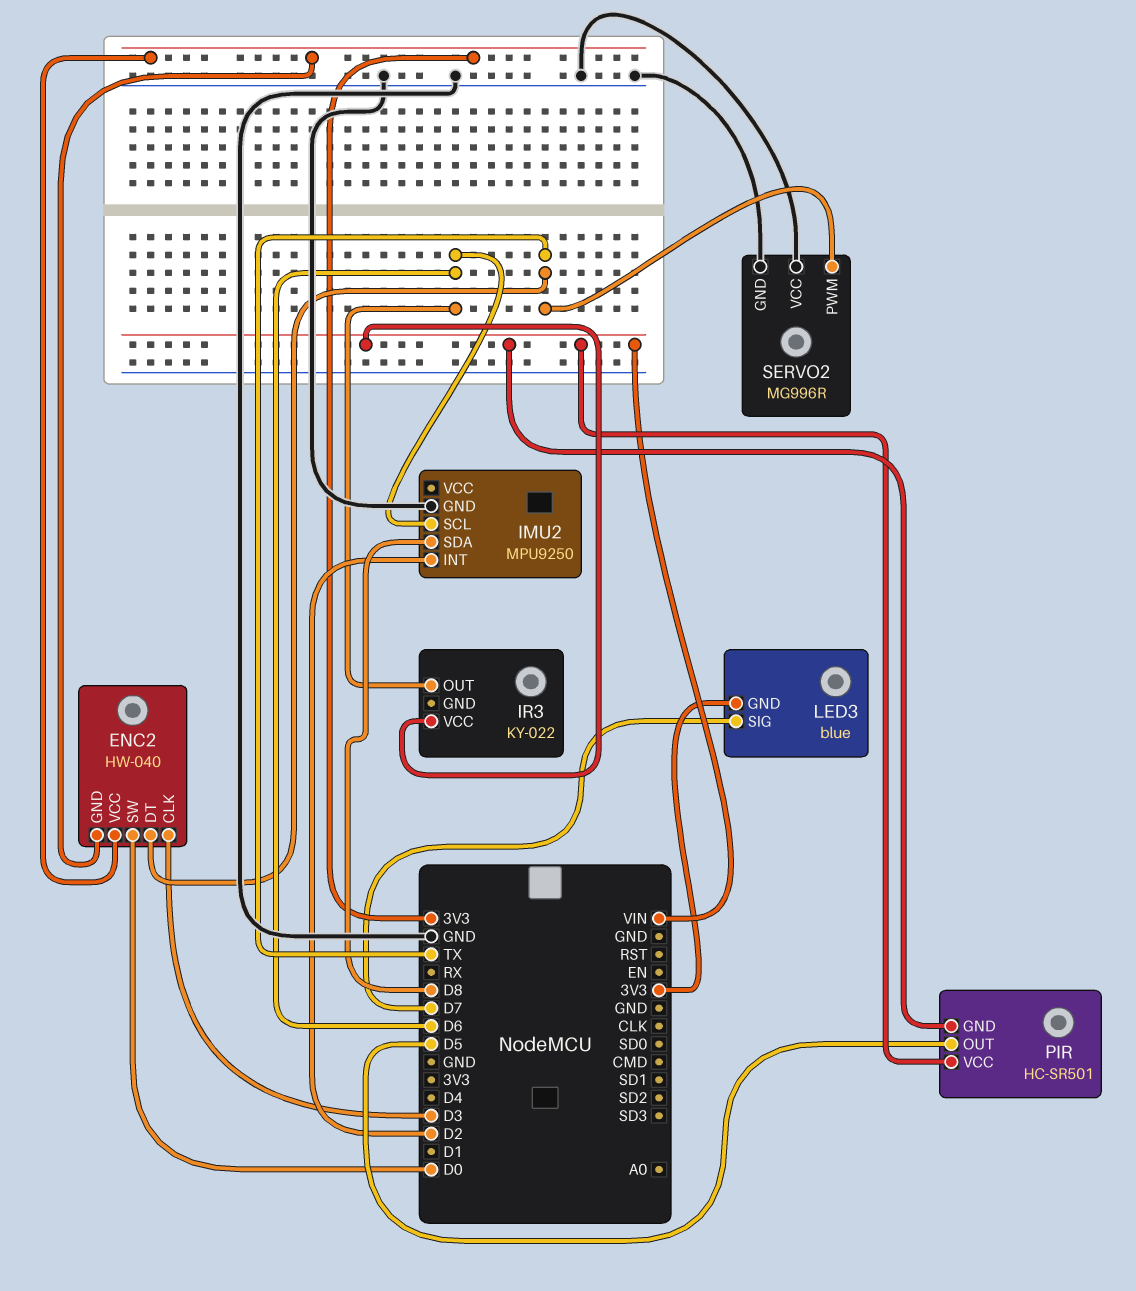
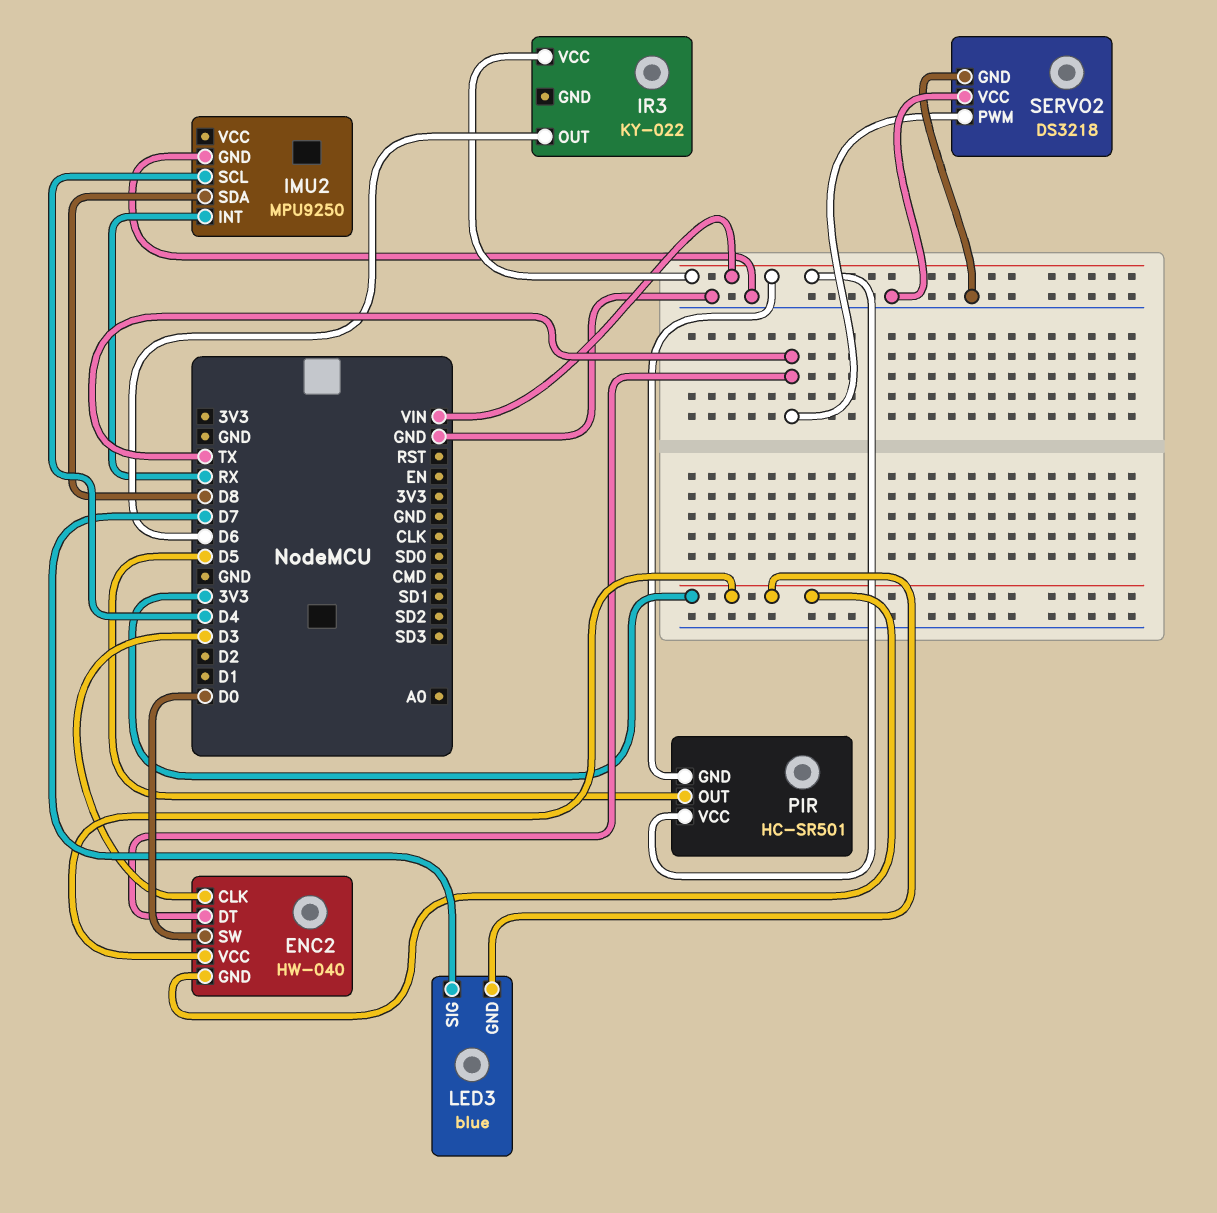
IMU2 pin INT: D2 -> RX
IMU2 pin SCL: D6 -> D4
SERVO2: MG996R -> DS3218

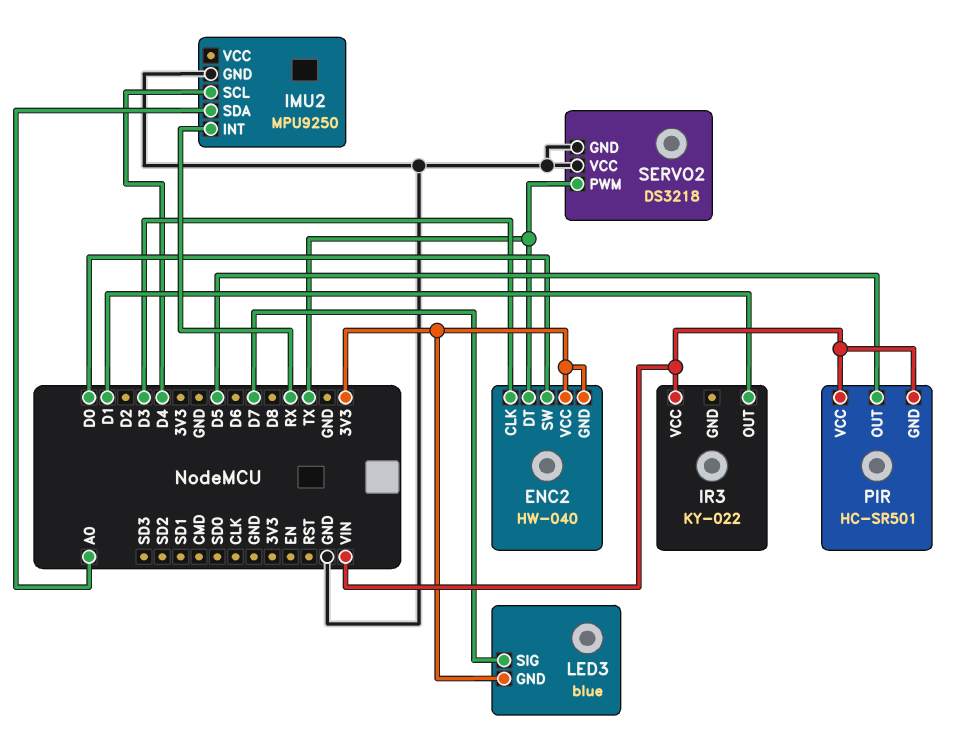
IMU2 pin SDA: D8 -> A0
IR3 pin OUT: D6 -> D1

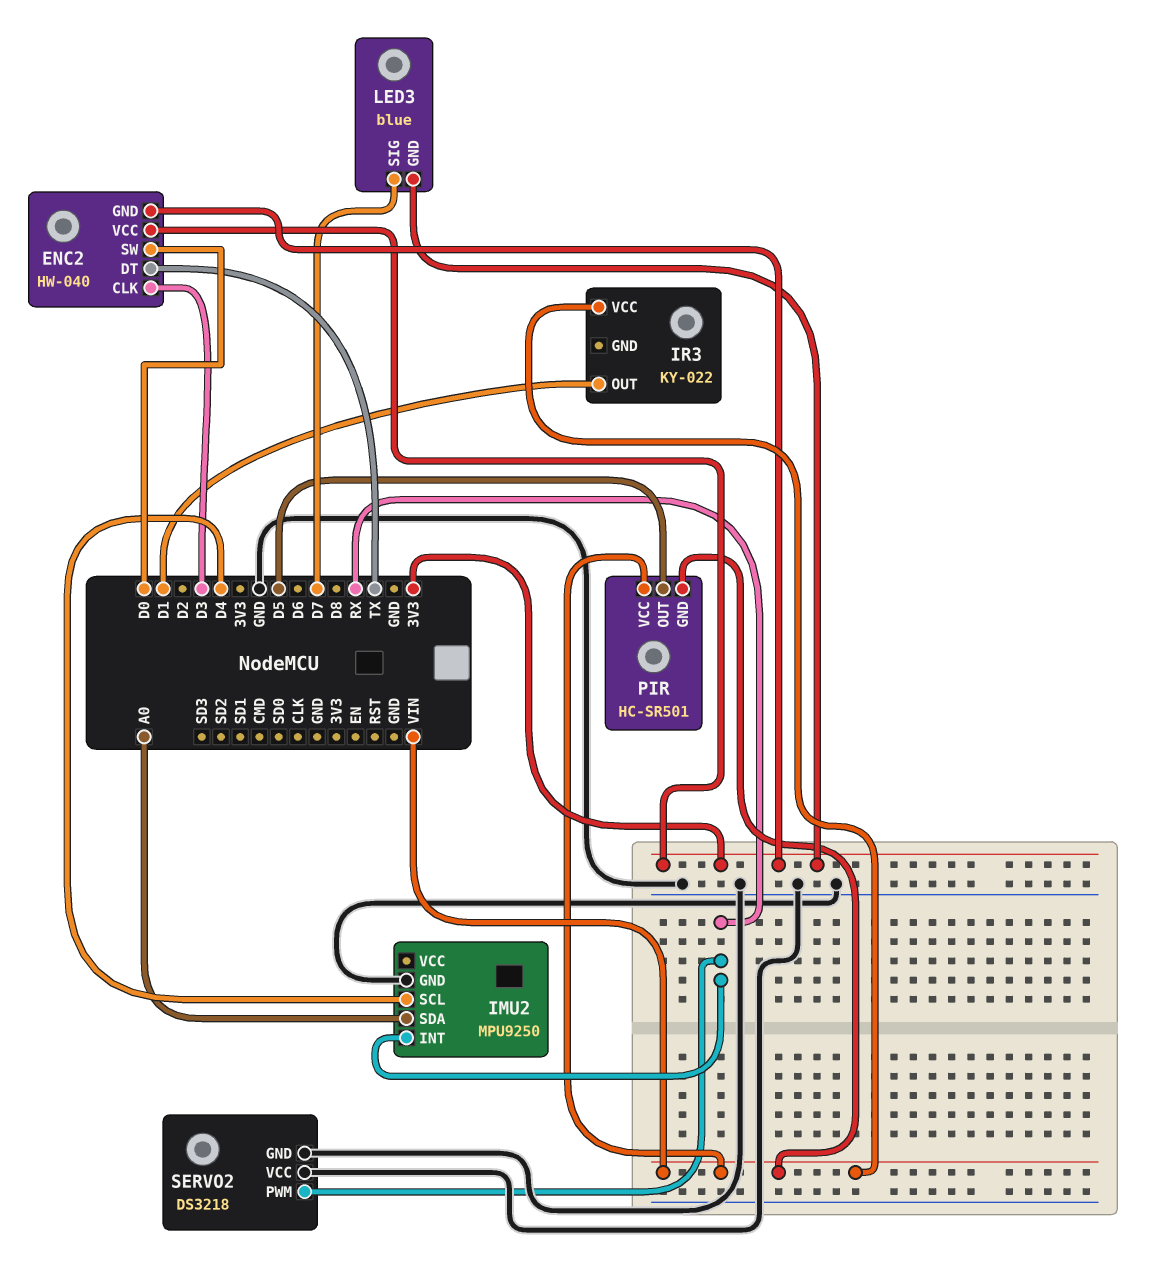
SERVO2 pin PWM: TX -> RX

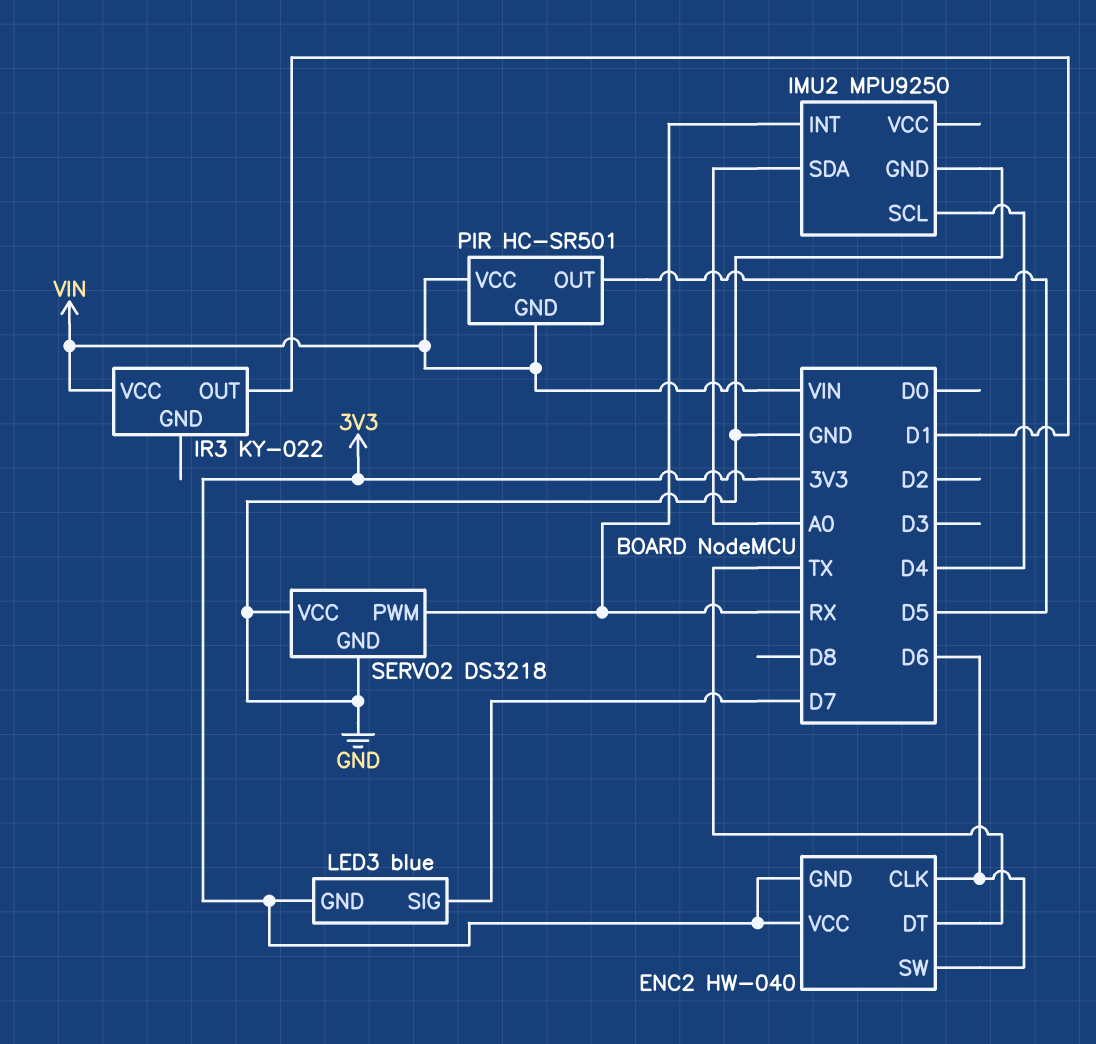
ENC2 pin CLK: D3 -> D6
ENC2 pin SW: D0 -> D6

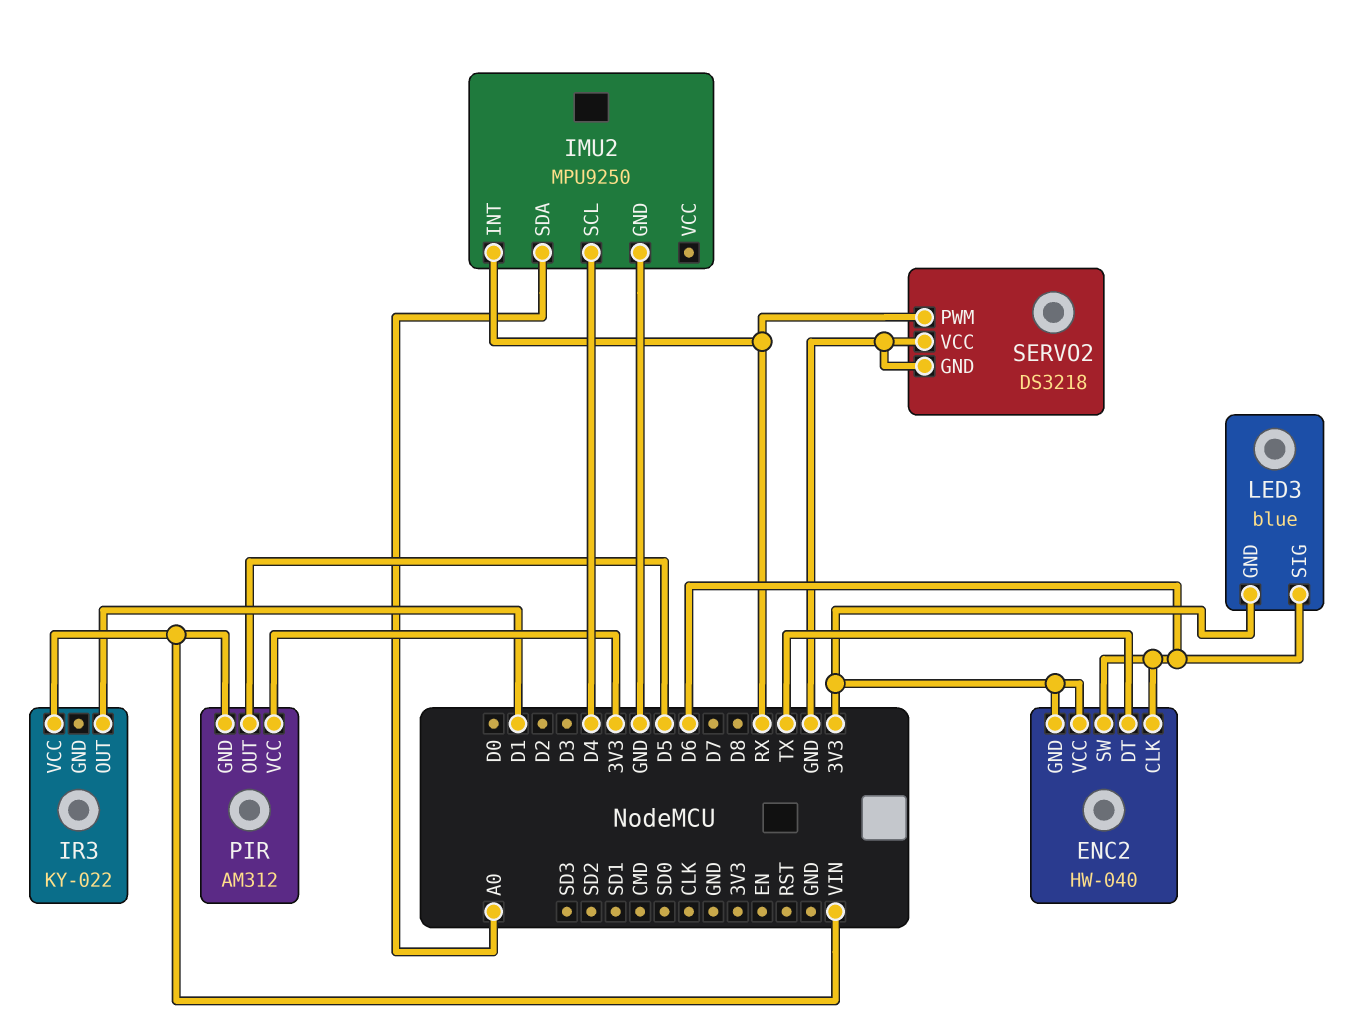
LED3 pin SIG: D7 -> D6
PIR: HC-SR501 -> AM312
PIR pin VCC: VIN -> 3V3

